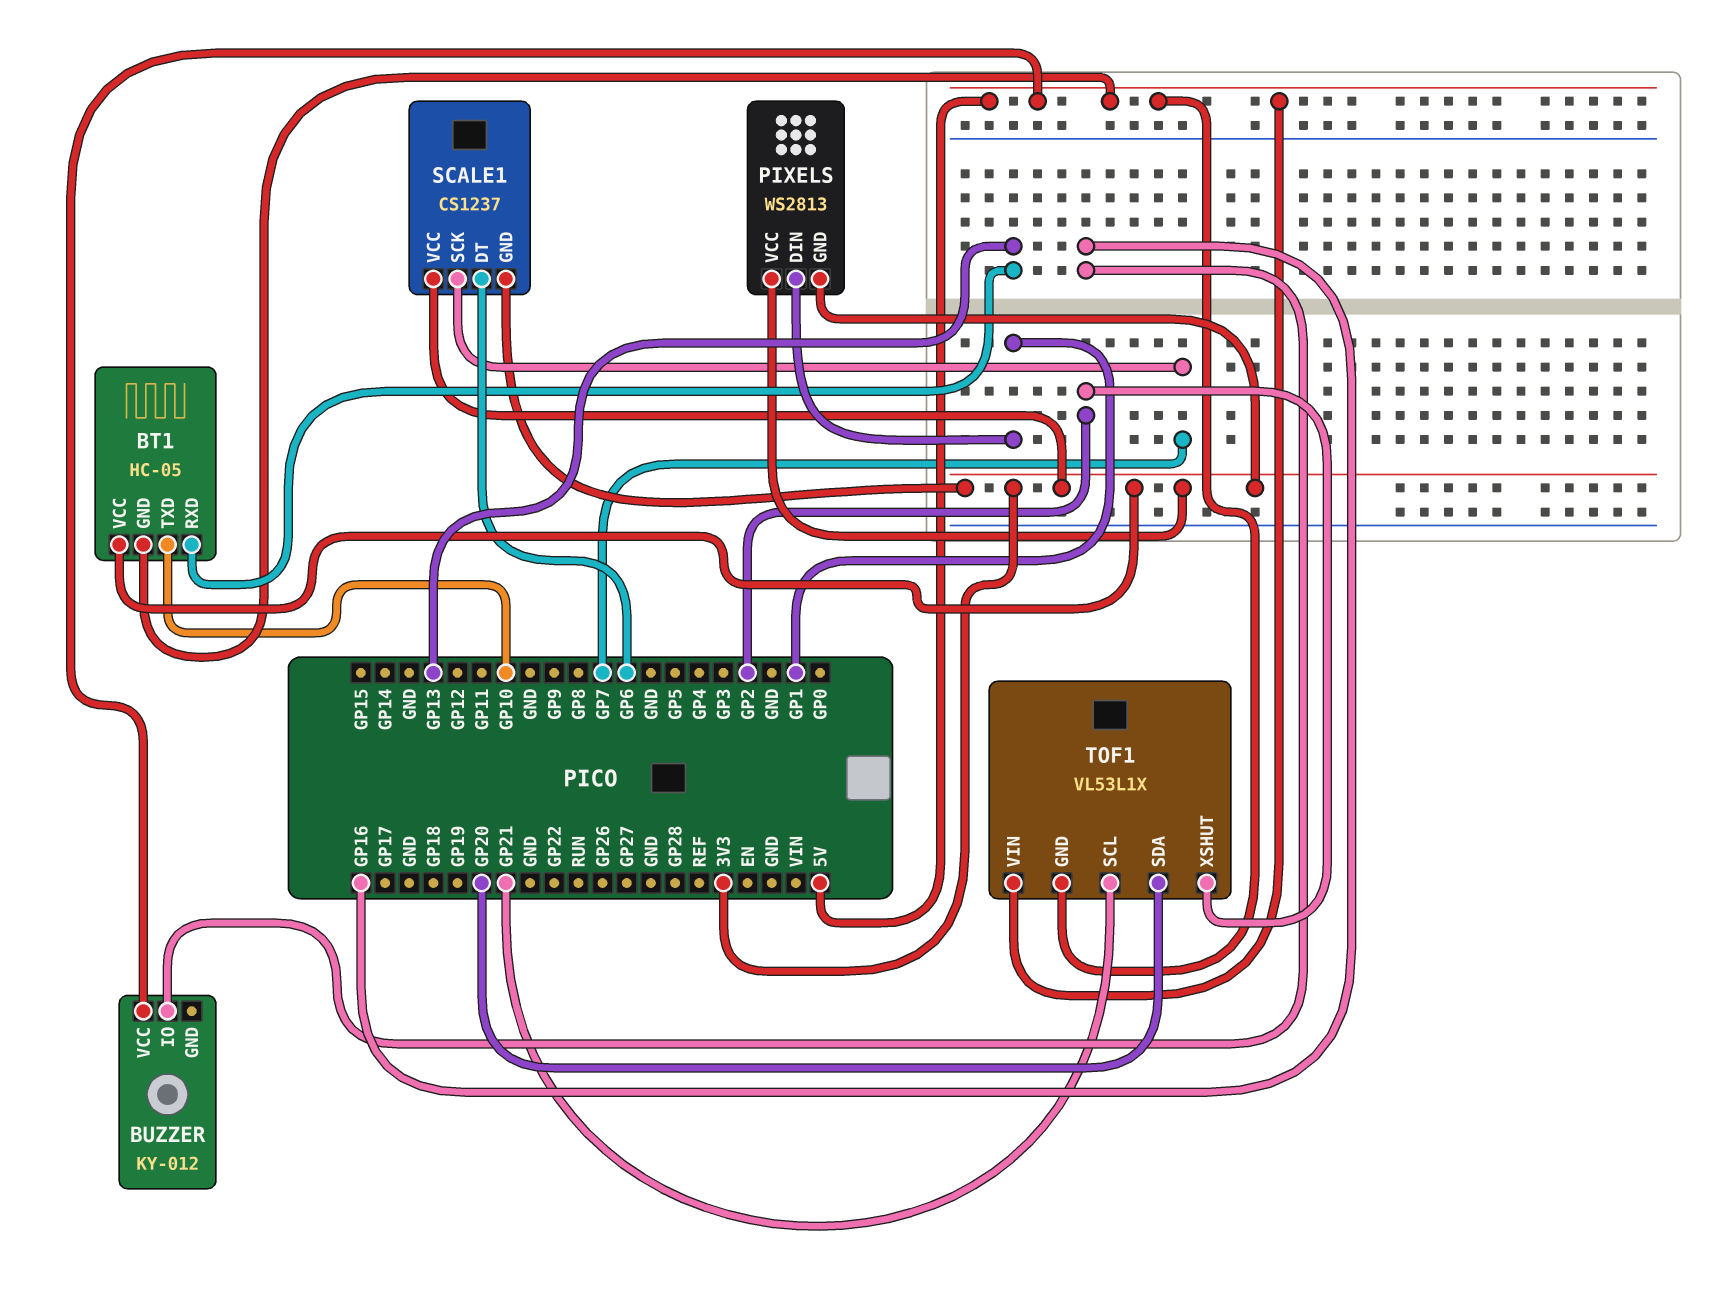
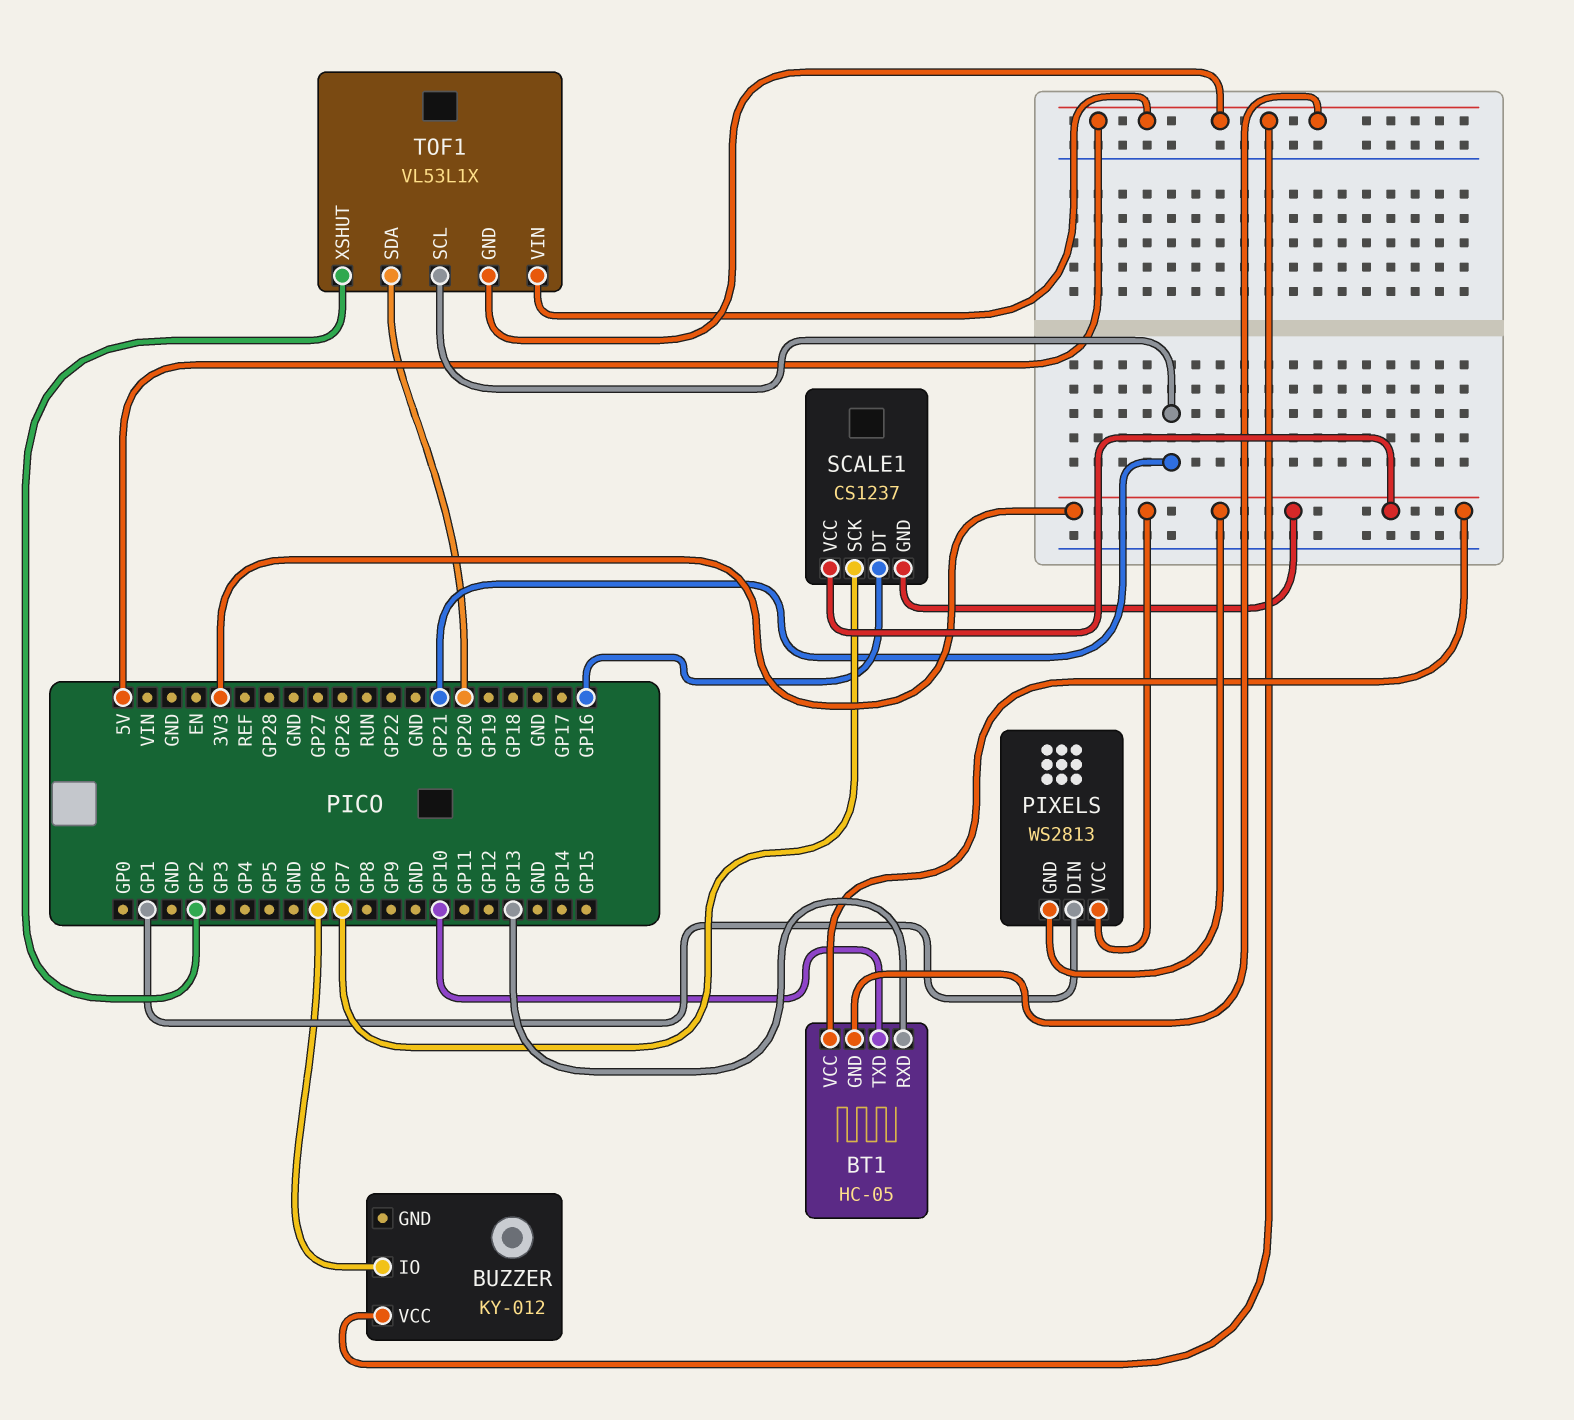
BUZZER pin IO: GP16 -> GP6
SCALE1 pin DT: GP6 -> GP16

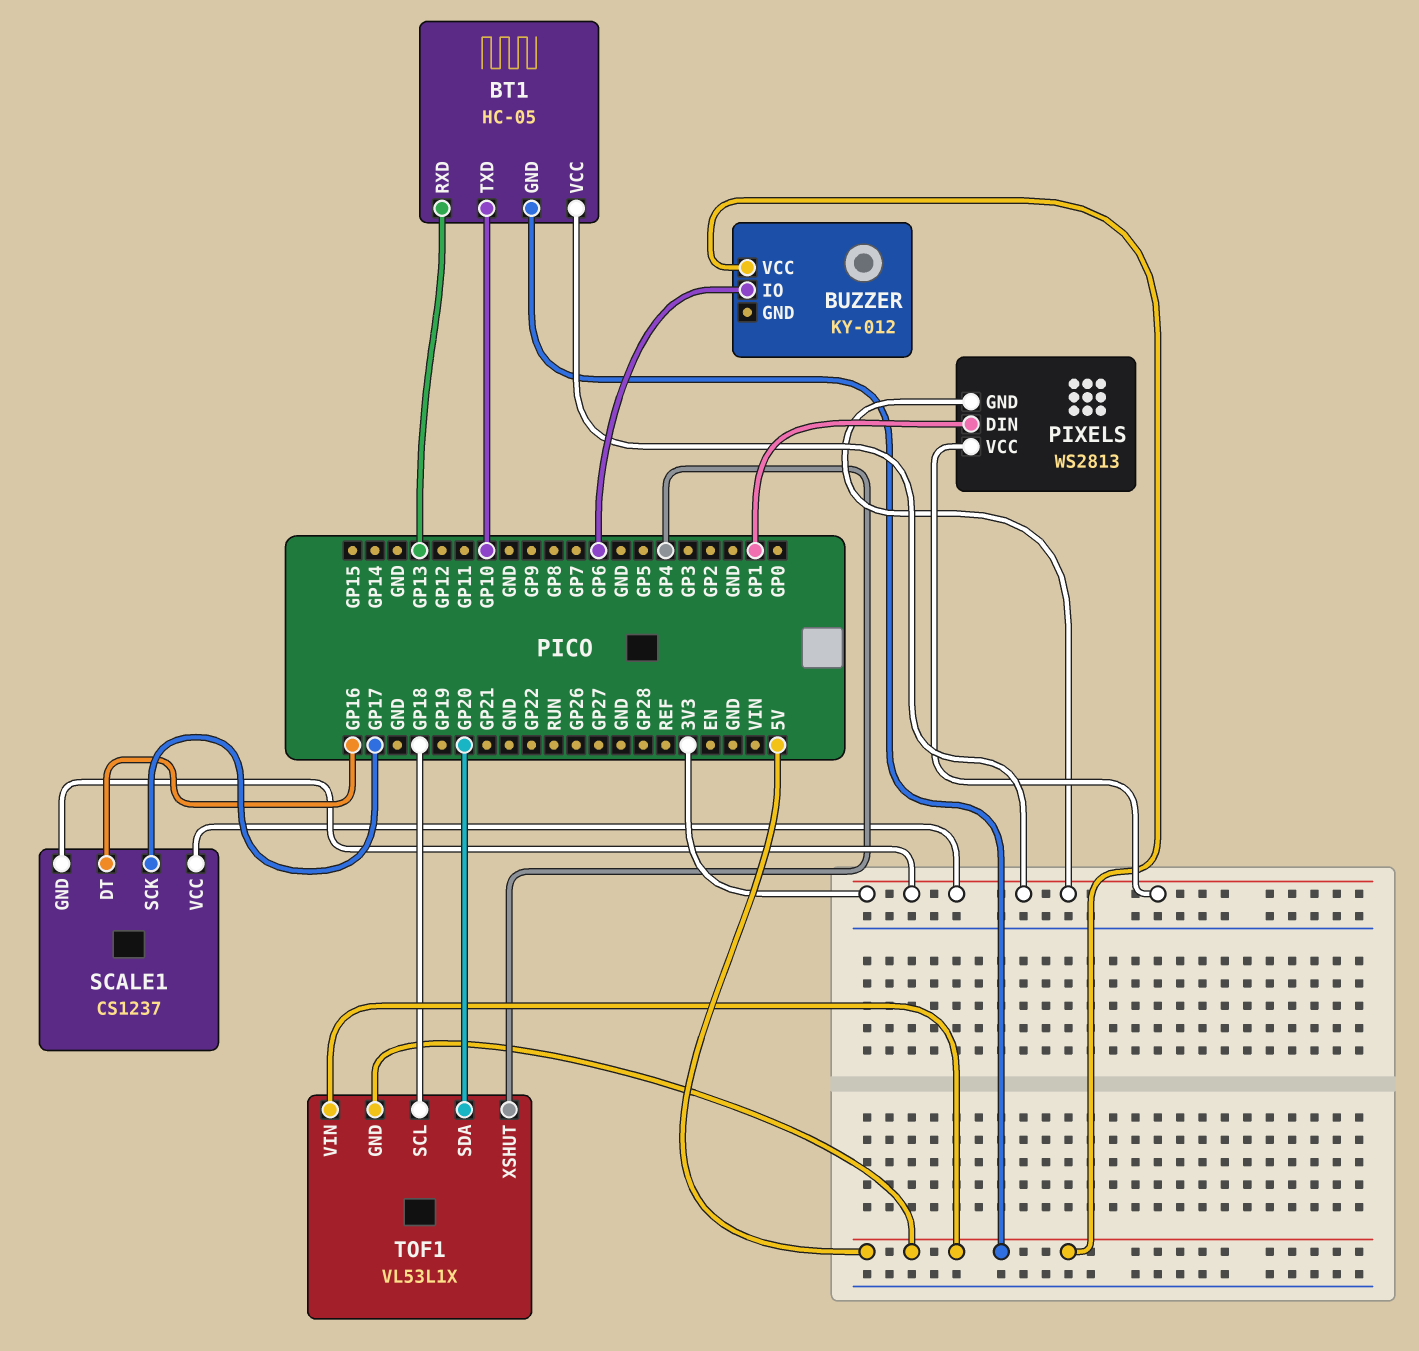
SCALE1 pin SCK: GP7 -> GP17
TOF1 pin SCL: GP21 -> GP18
TOF1 pin XSHUT: GP2 -> GP4

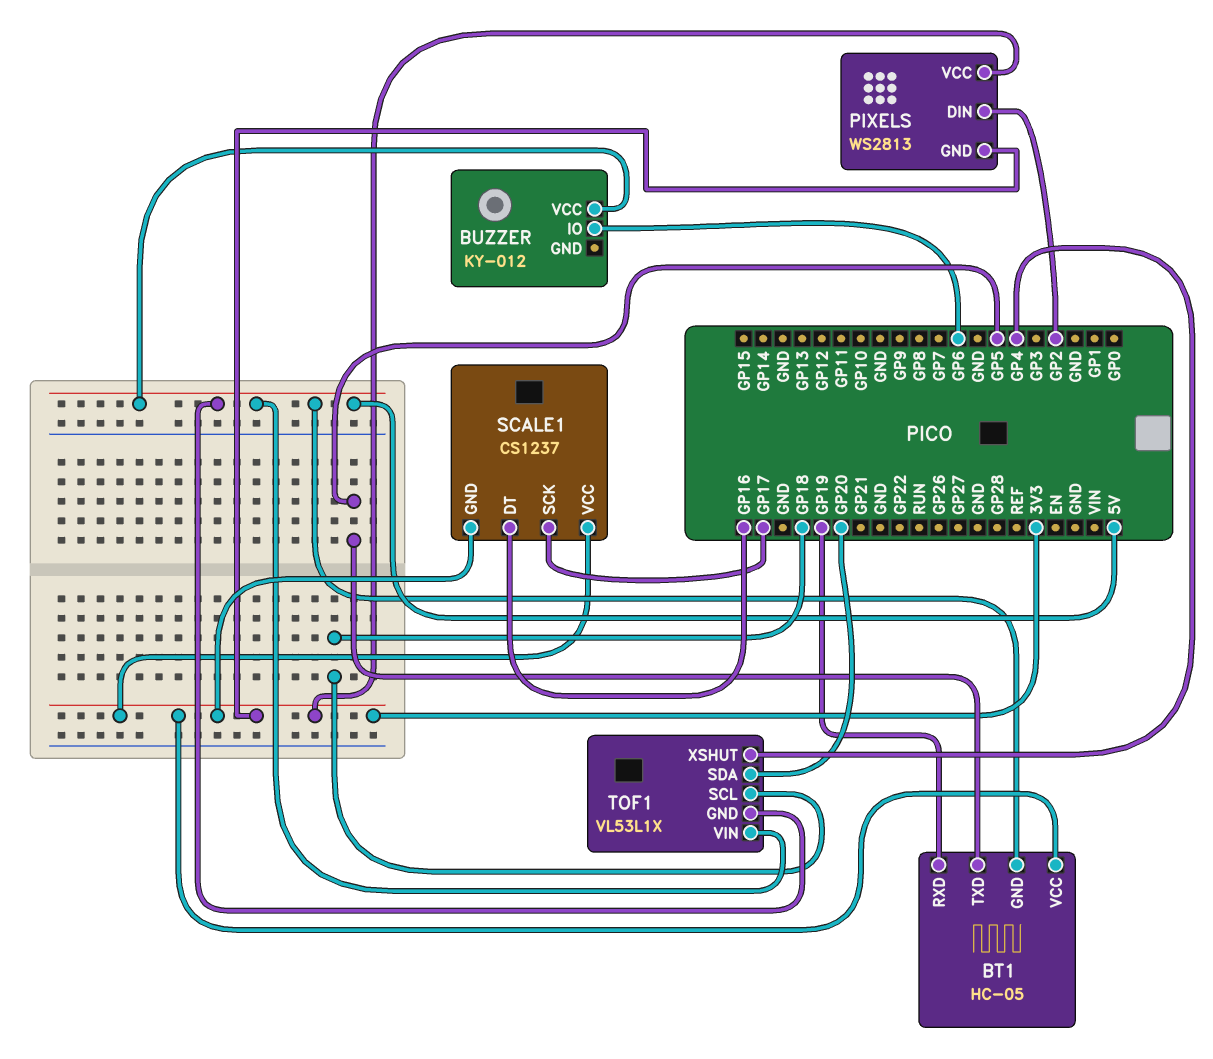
BT1 pin RXD: GP13 -> GP19
BT1 pin TXD: GP10 -> GP5
PIXELS pin DIN: GP1 -> GP2

